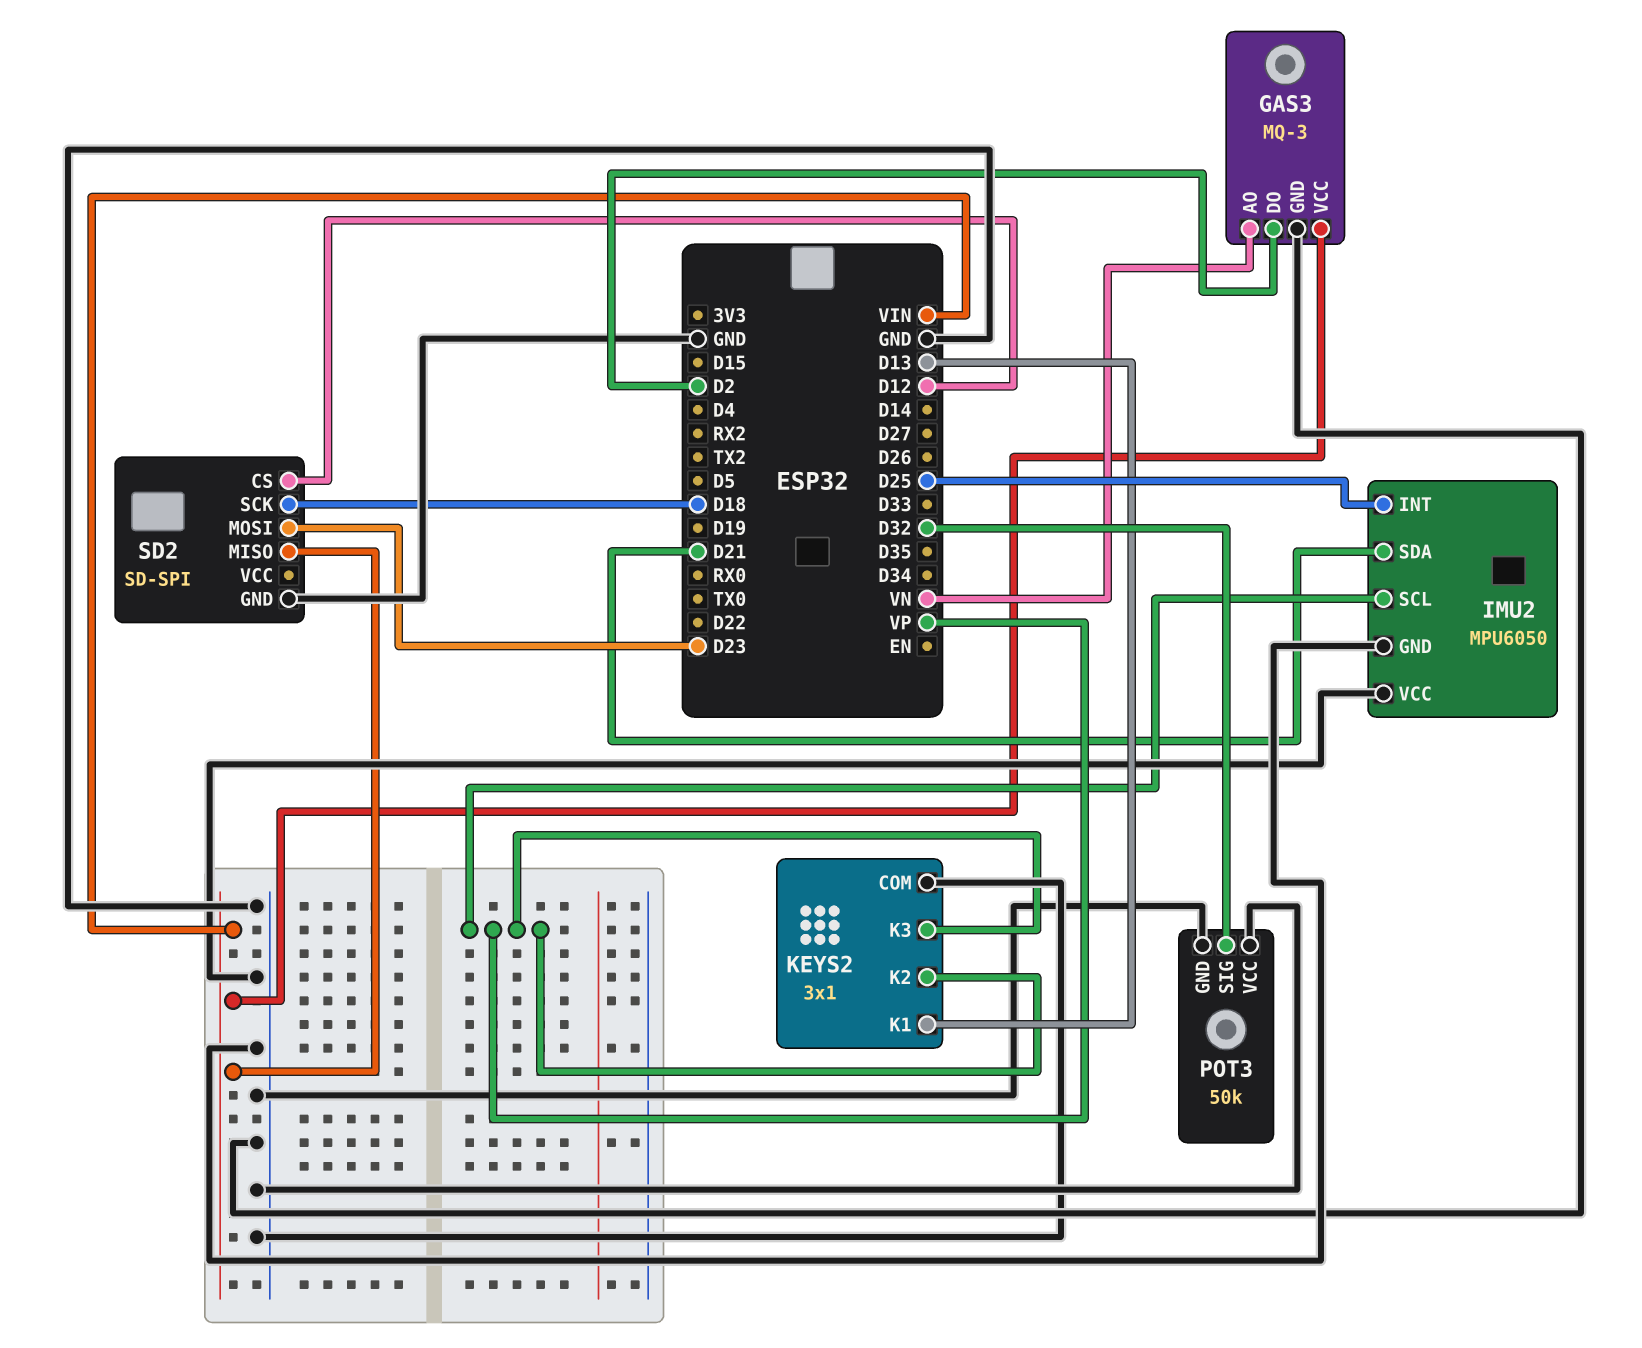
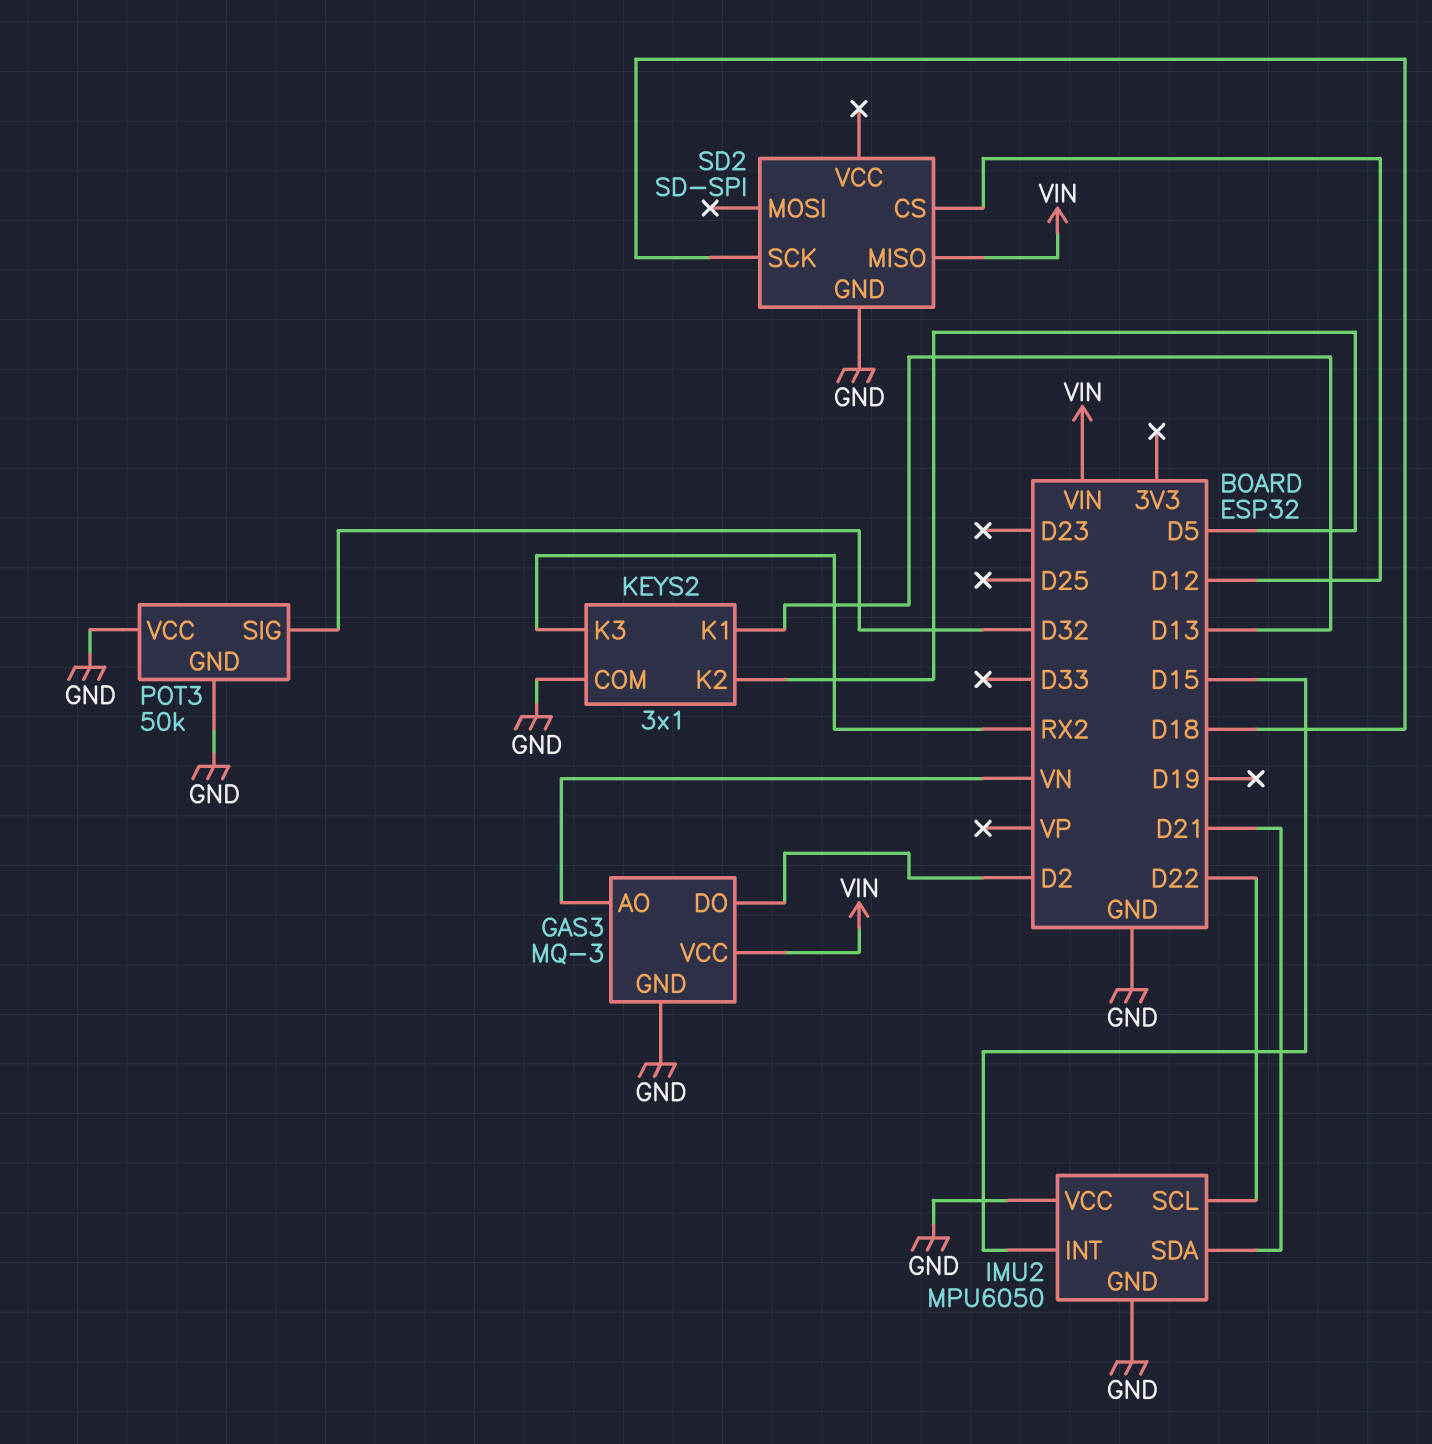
IMU2 pin INT: D25 -> D15
IMU2 pin SCL: VP -> D22
KEYS2 pin K2: VP -> D5
KEYS2 pin K3: VP -> RX2
SD2 pin MOSI: D23 -> none

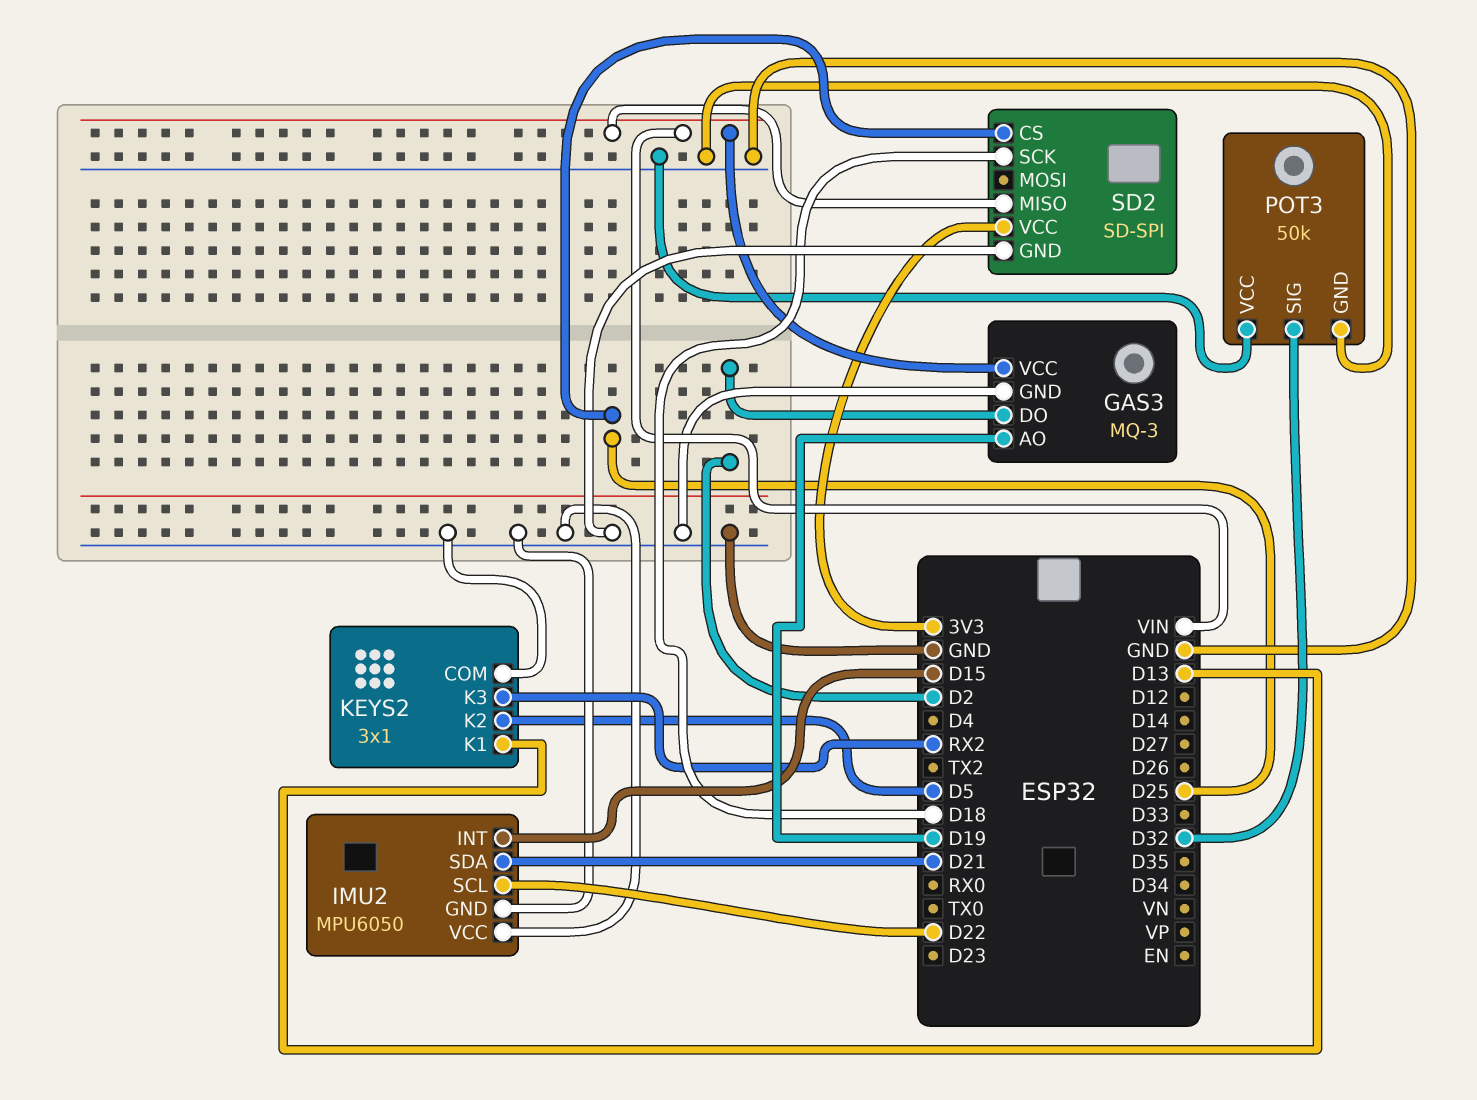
GAS3 pin AO: VN -> D19
SD2 pin CS: D12 -> D25
SD2 pin VCC: none -> 3V3

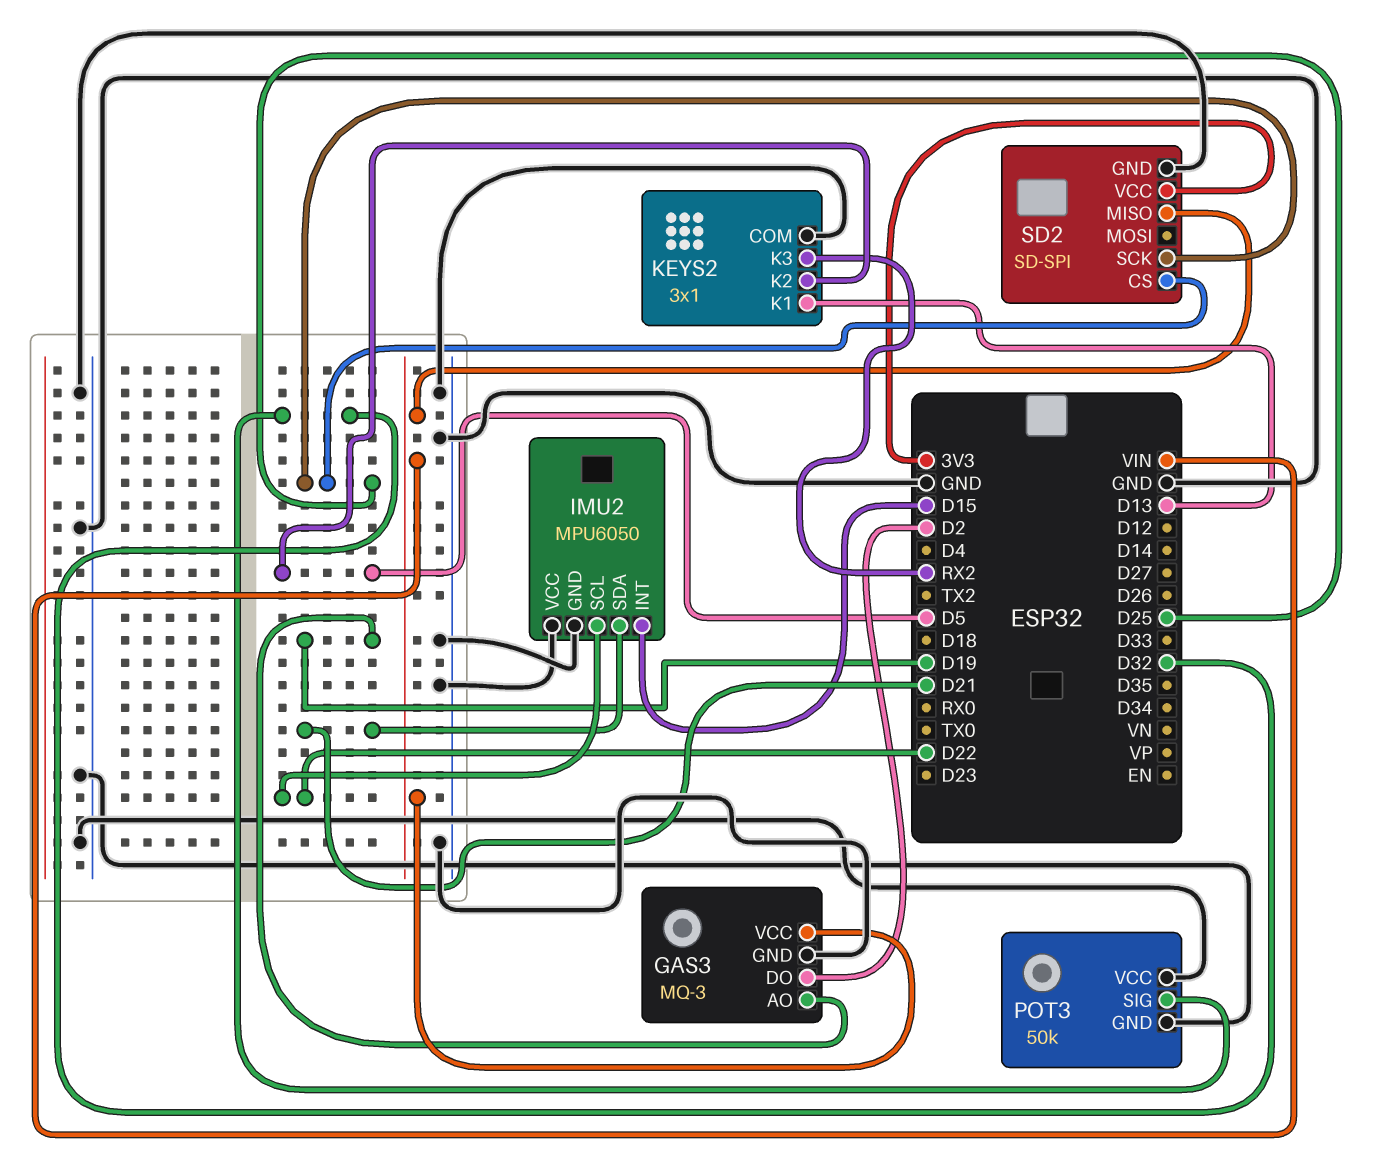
SD2 pin SCK: D18 -> D25

